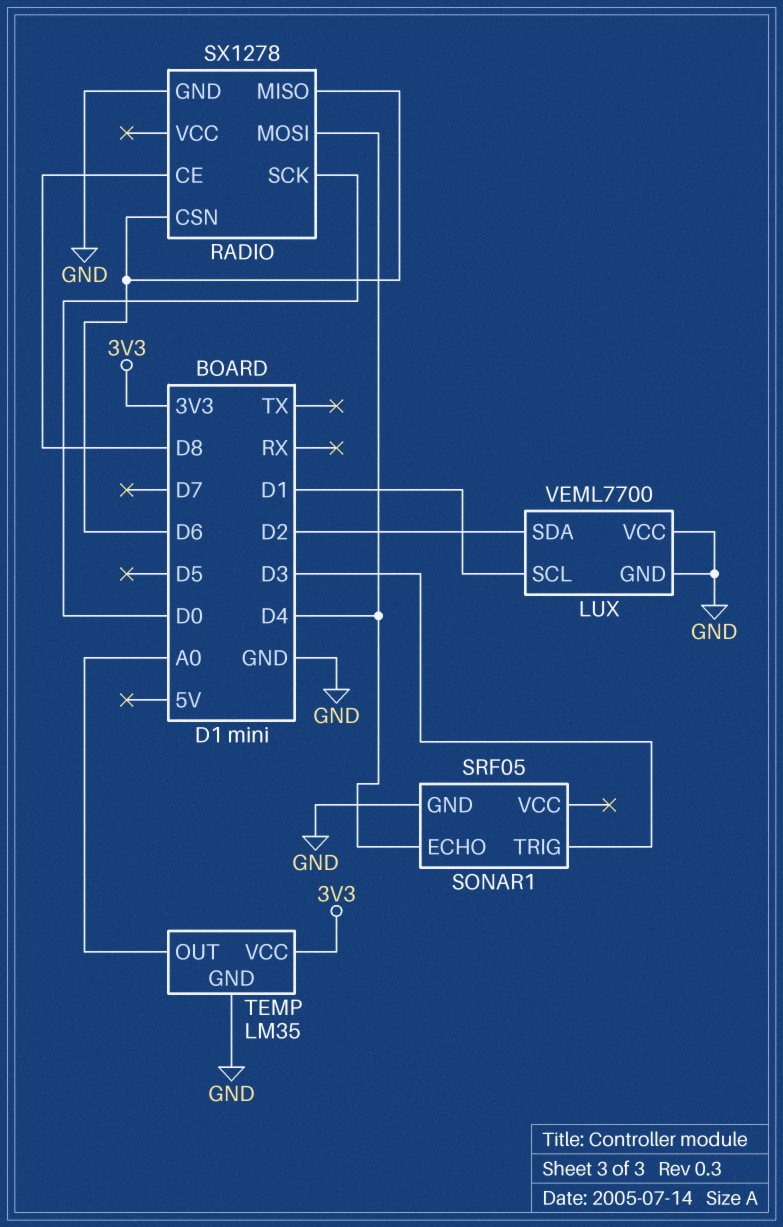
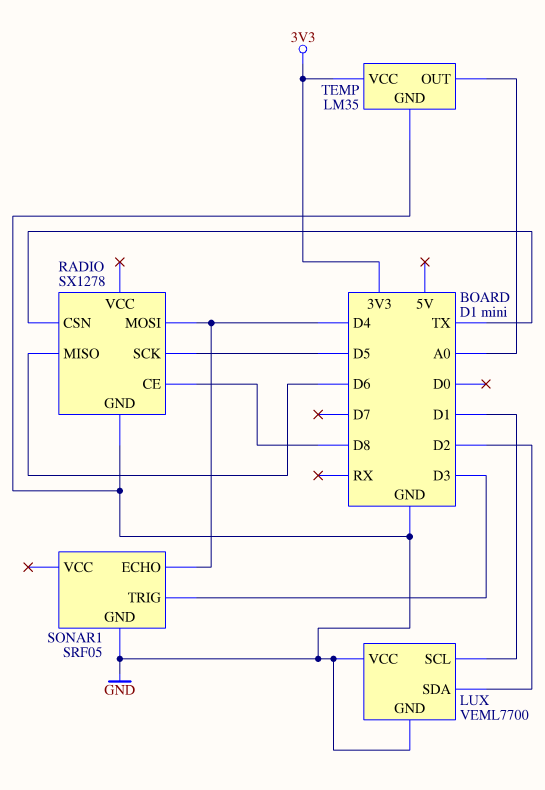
RADIO pin CSN: D6 -> TX
RADIO pin SCK: D0 -> D5

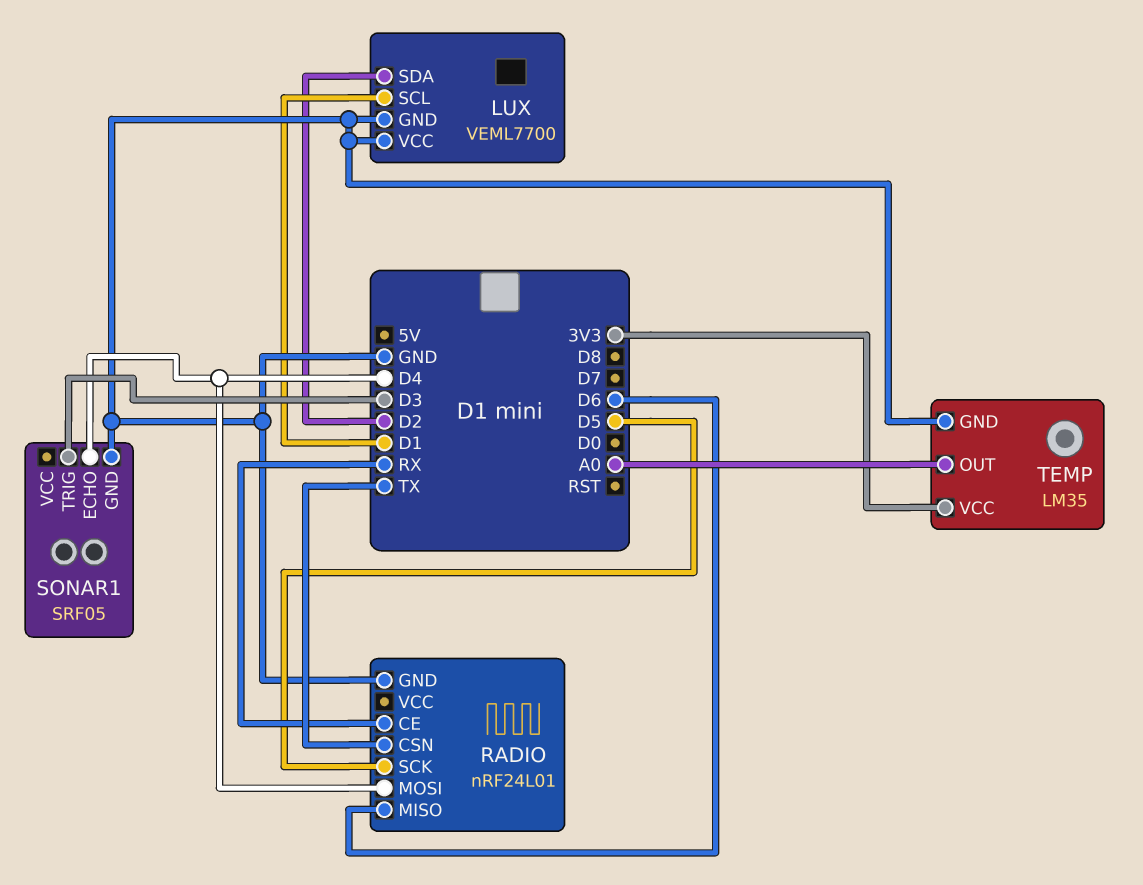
RADIO: SX1278 -> nRF24L01
RADIO pin CE: D8 -> RX

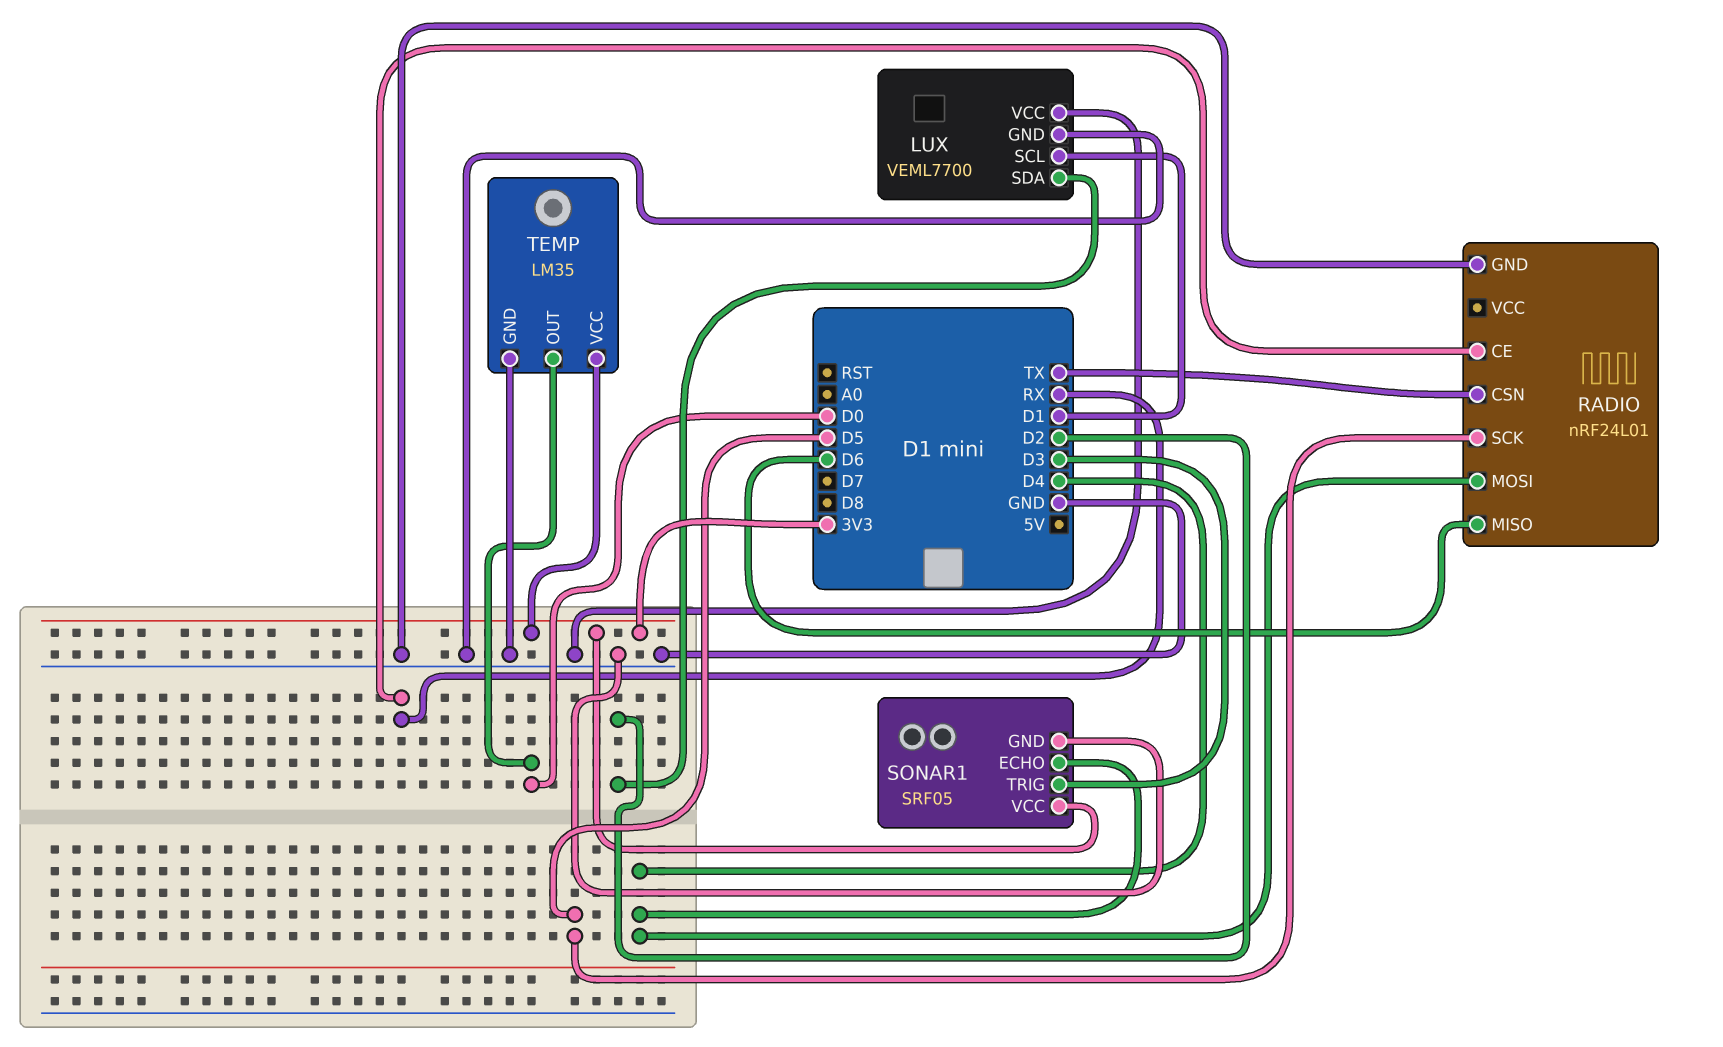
SONAR1 pin VCC: none -> 3V3
TEMP pin OUT: A0 -> D0

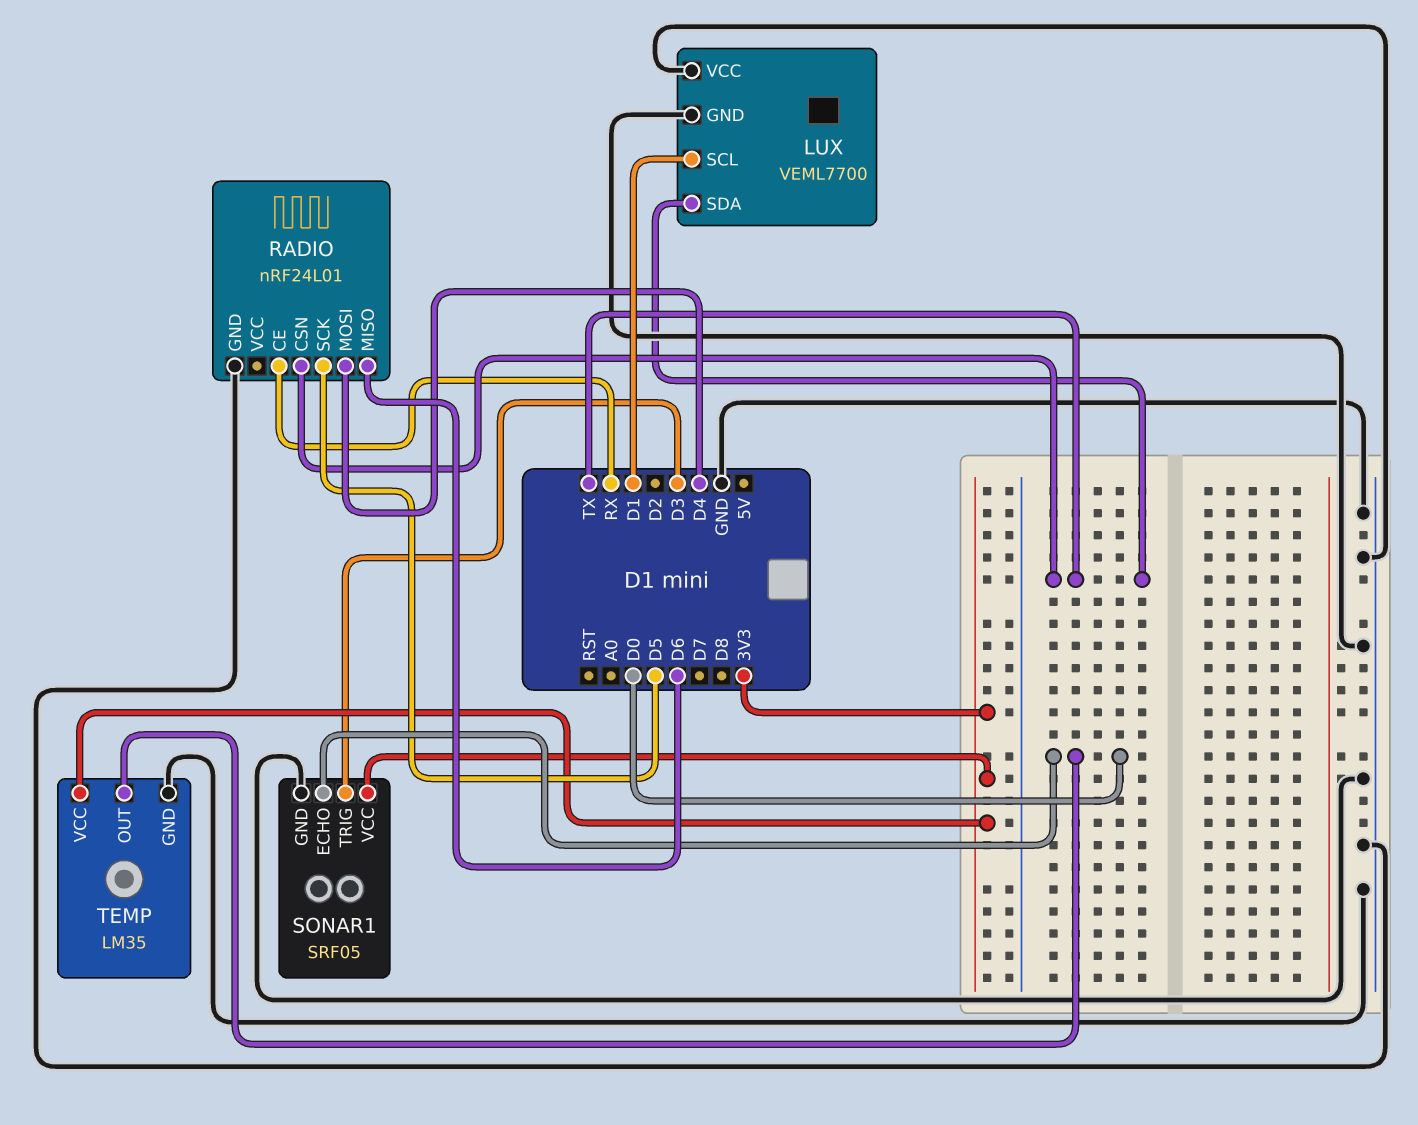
LUX pin SDA: D2 -> TX
SONAR1 pin ECHO: D4 -> D0

